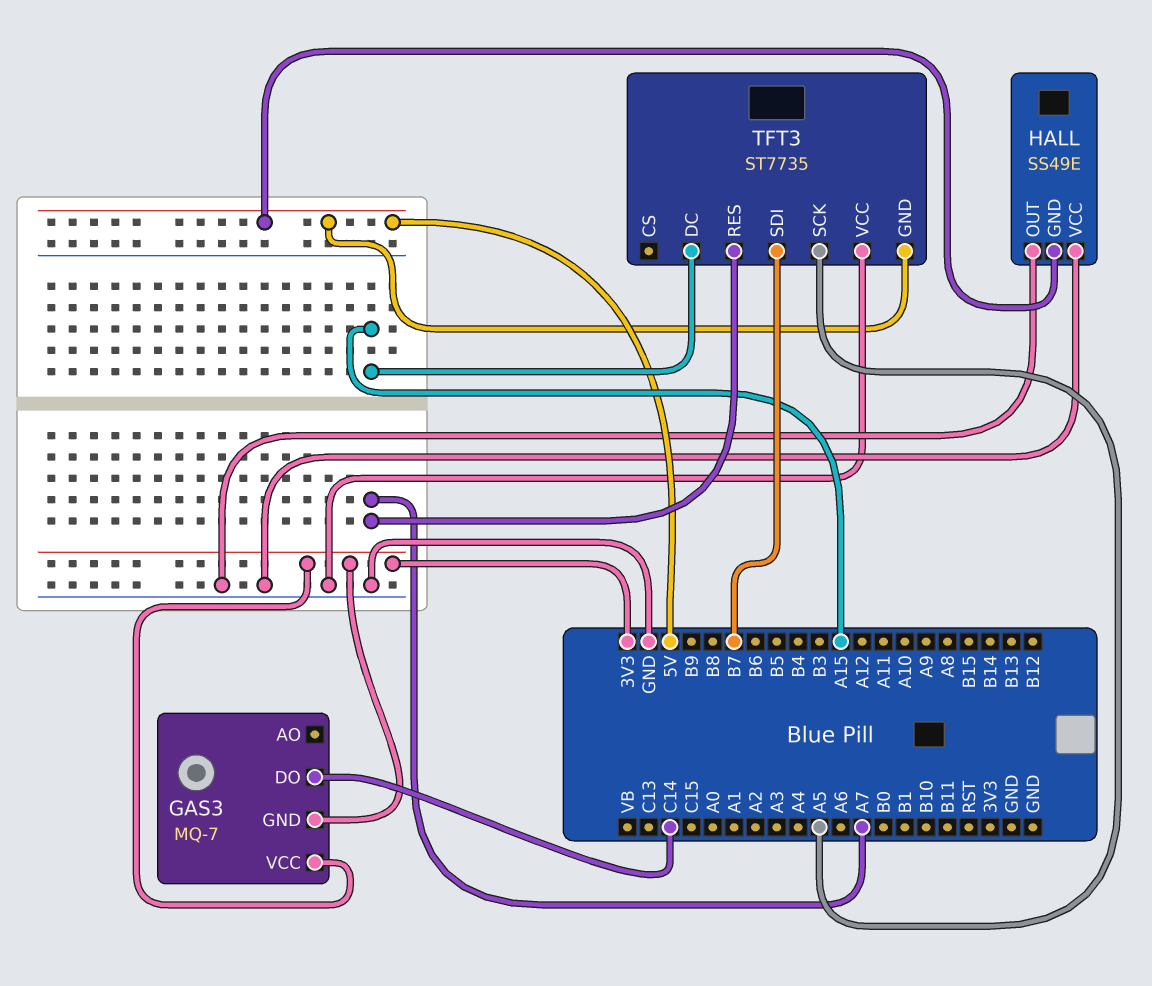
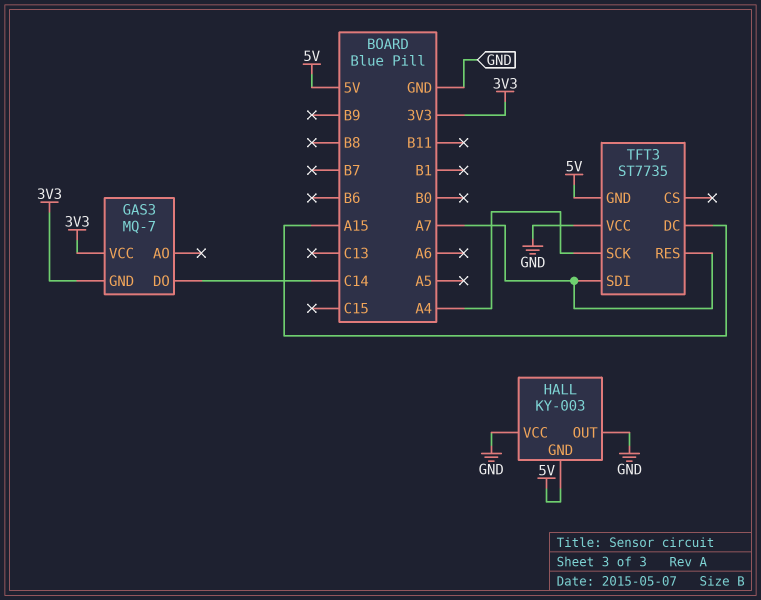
HALL: SS49E -> KY-003
TFT3 pin SCK: A5 -> A4
TFT3 pin SDI: B7 -> A7

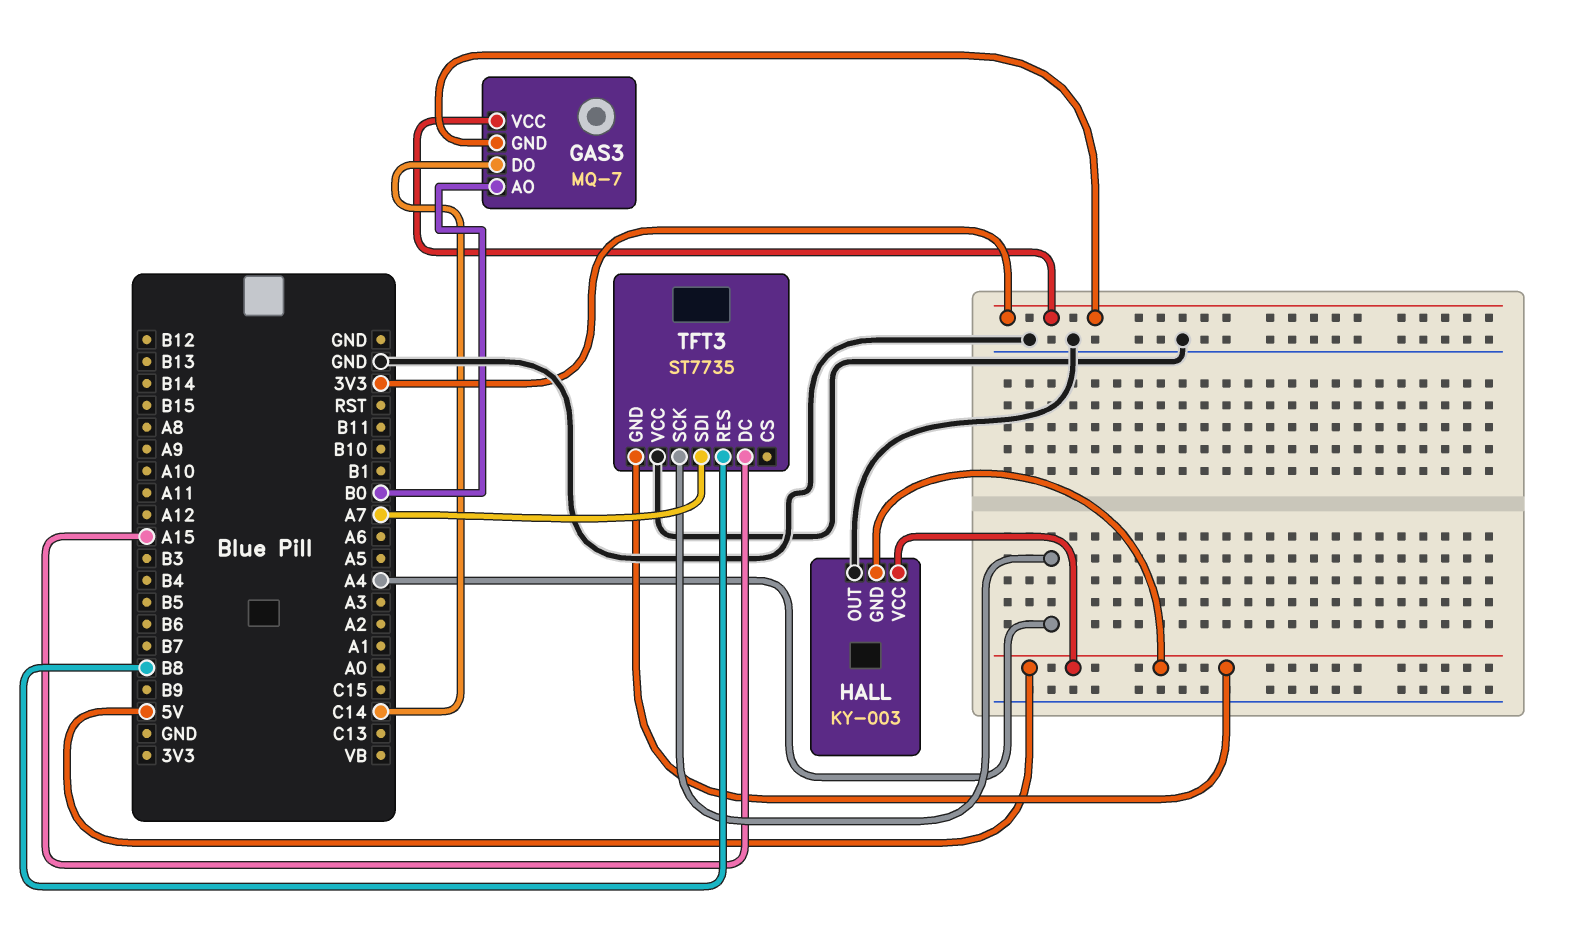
GAS3 pin AO: none -> B0
HALL pin VCC: GND -> 5V
TFT3 pin RES: A7 -> B8

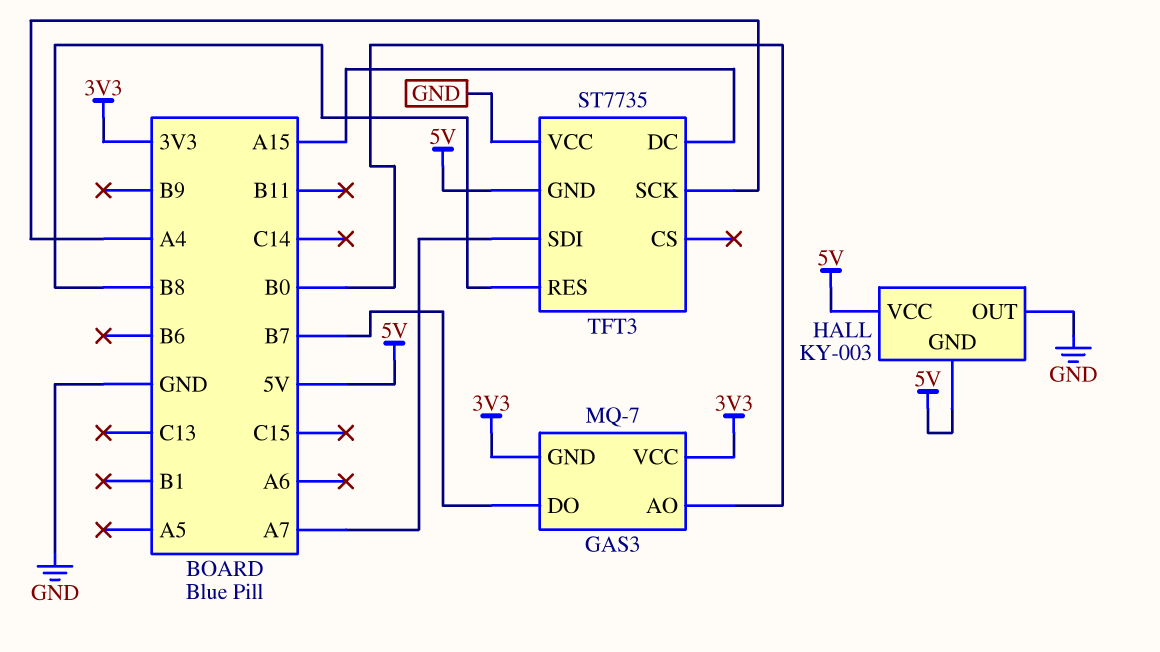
GAS3 pin DO: C14 -> B7

